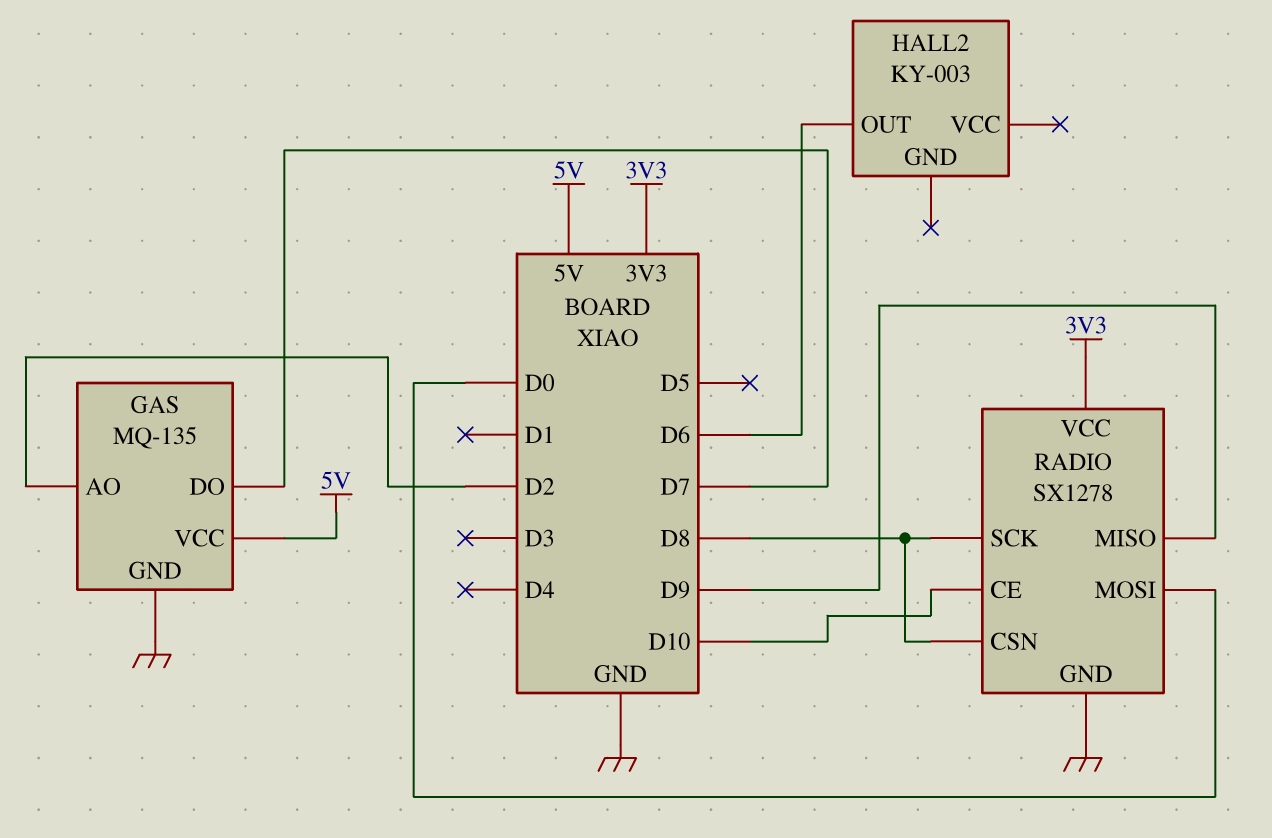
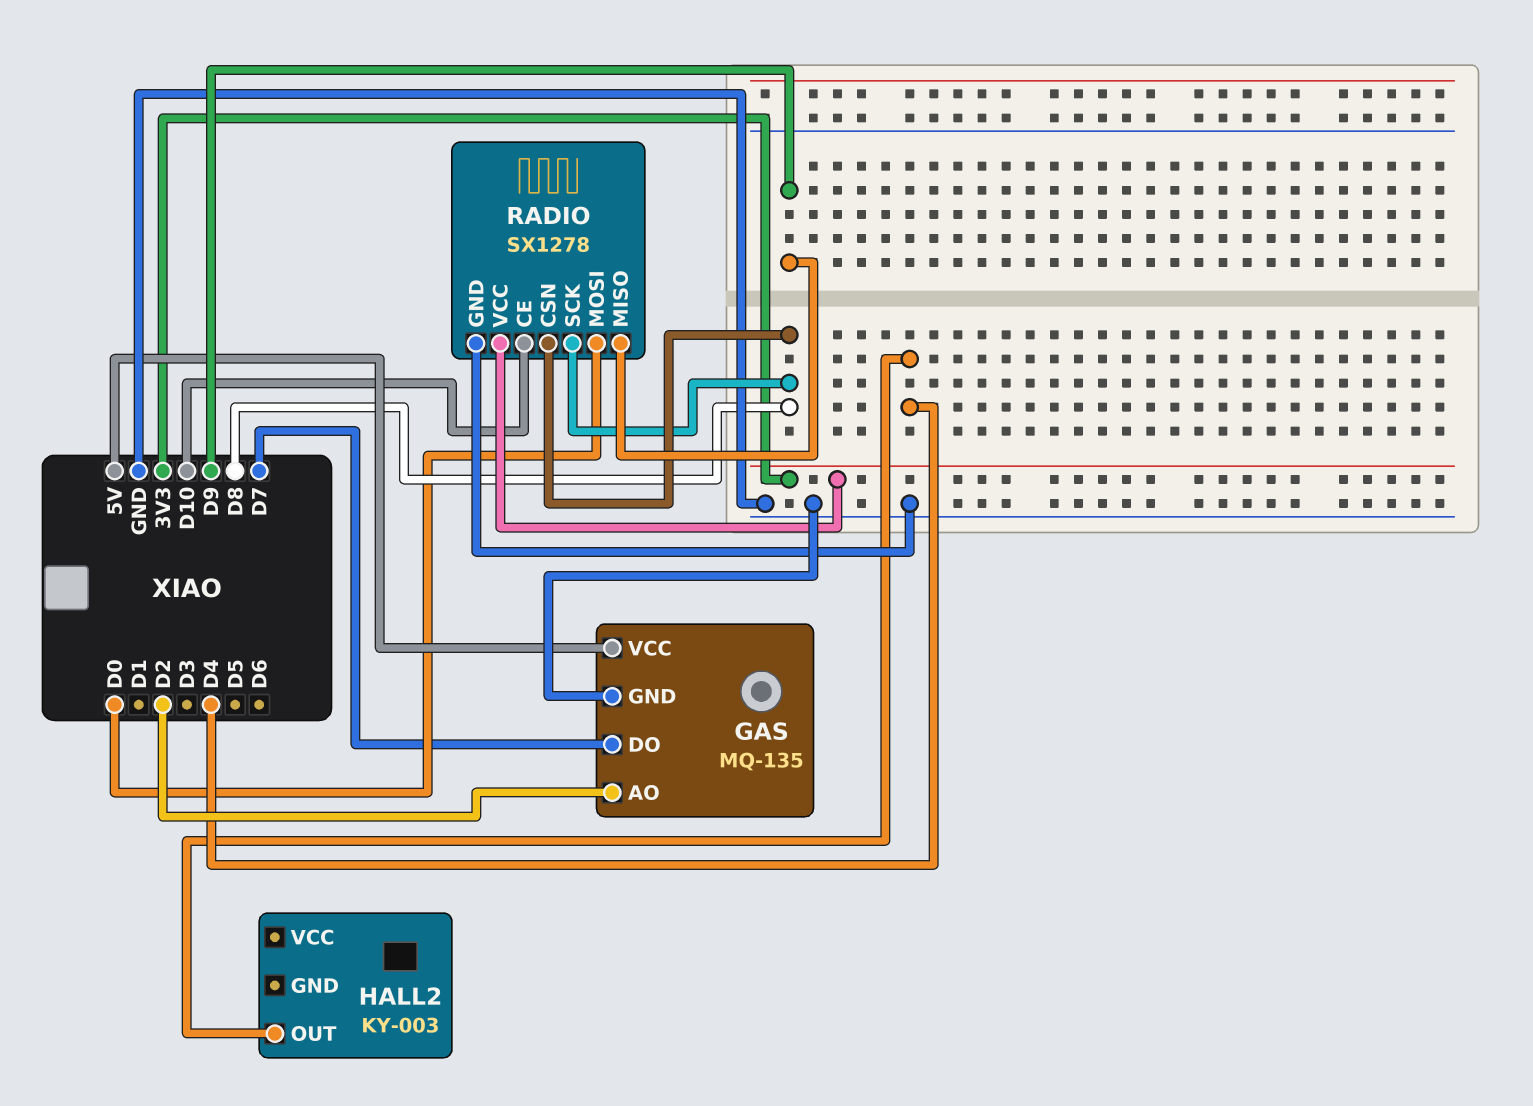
HALL2 pin OUT: D6 -> D4

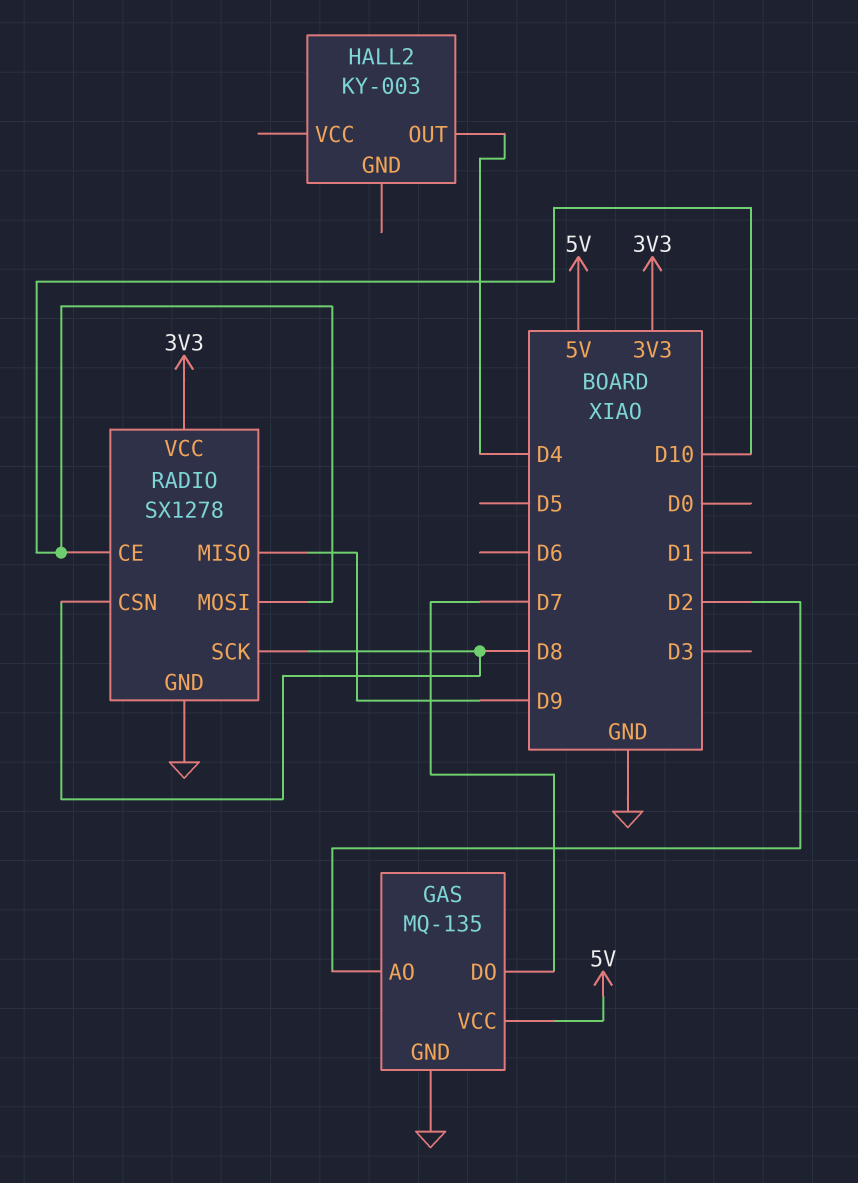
RADIO pin MOSI: D0 -> D10

